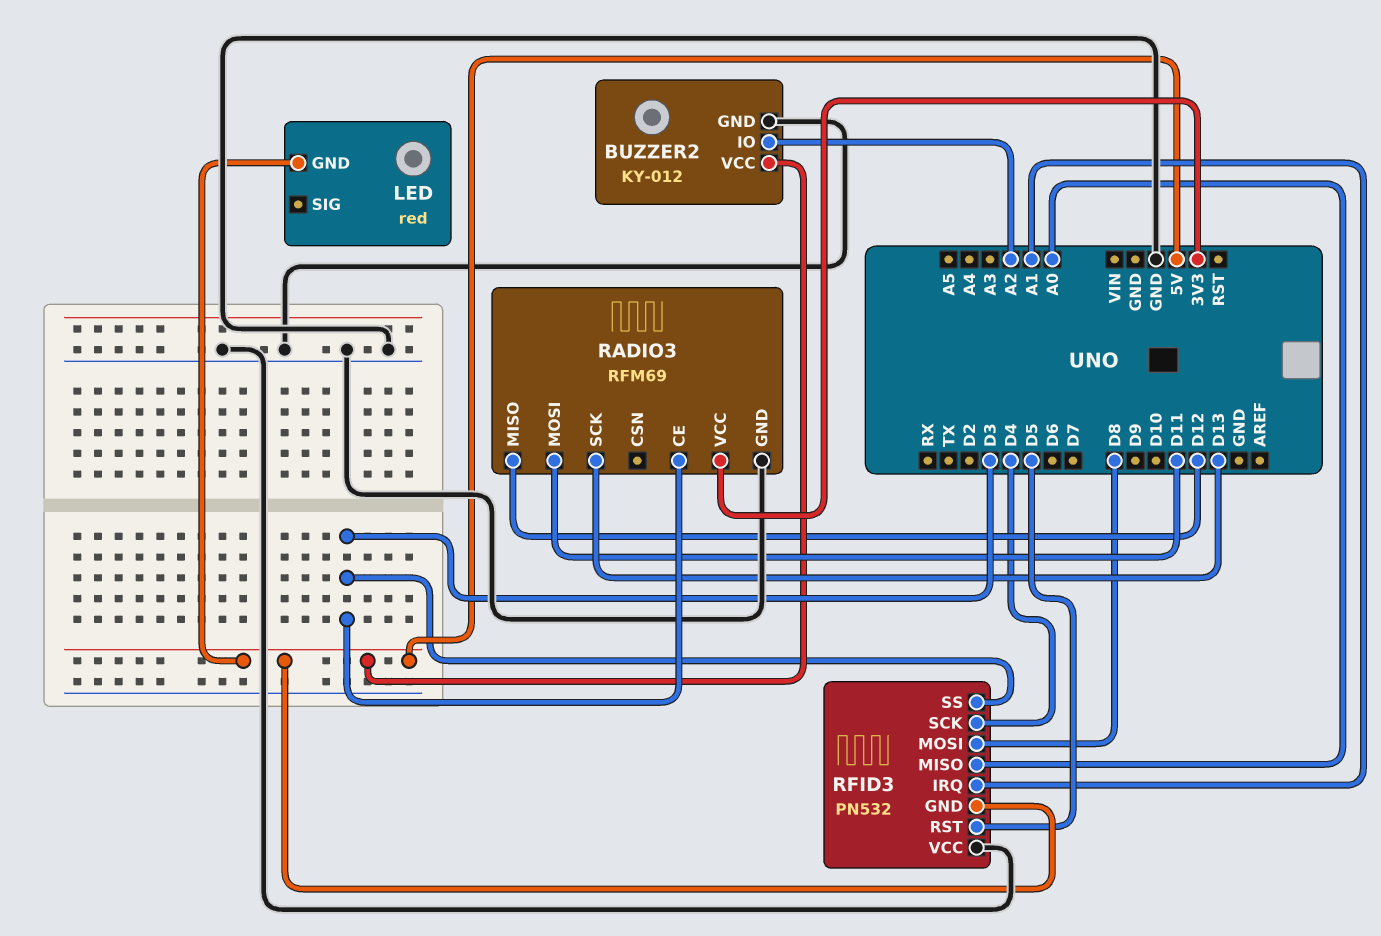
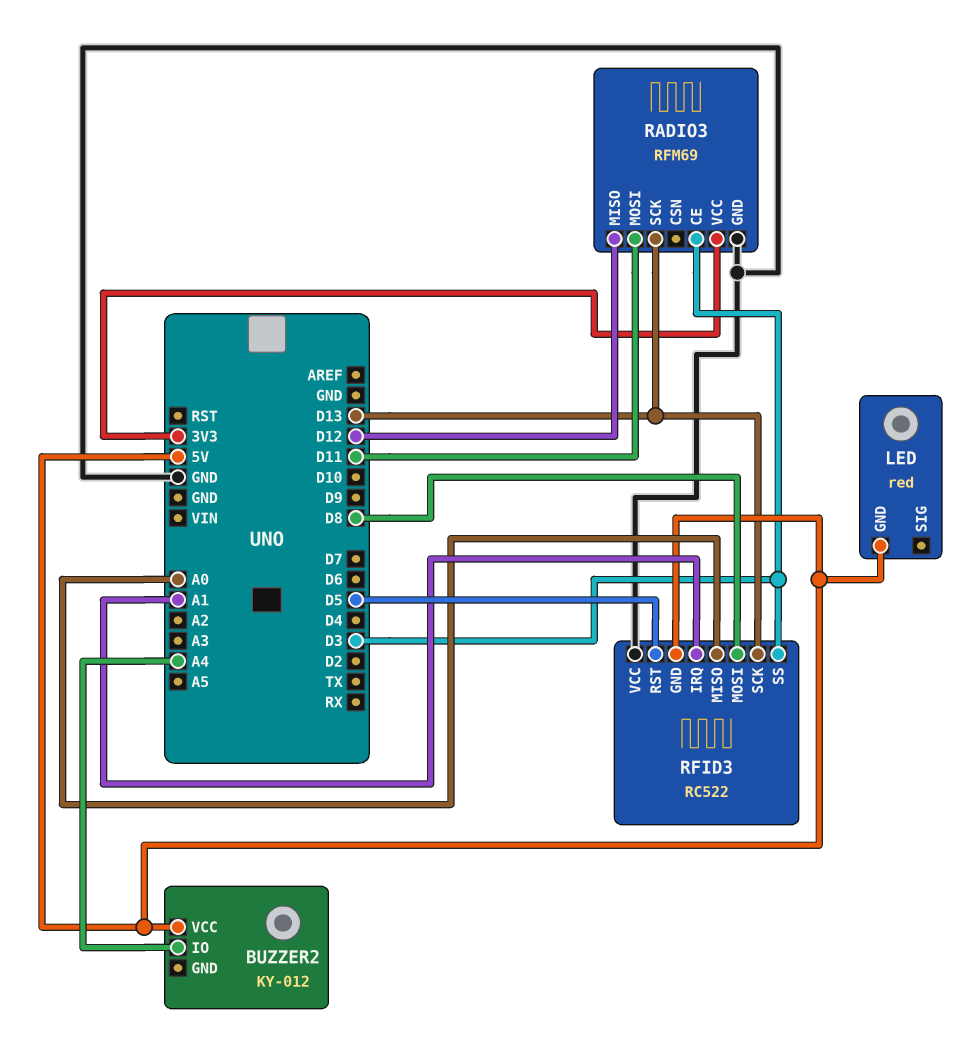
BUZZER2 pin GND: GND -> none
BUZZER2 pin IO: A2 -> A4
RFID3: PN532 -> RC522
RFID3 pin SCK: D4 -> D13

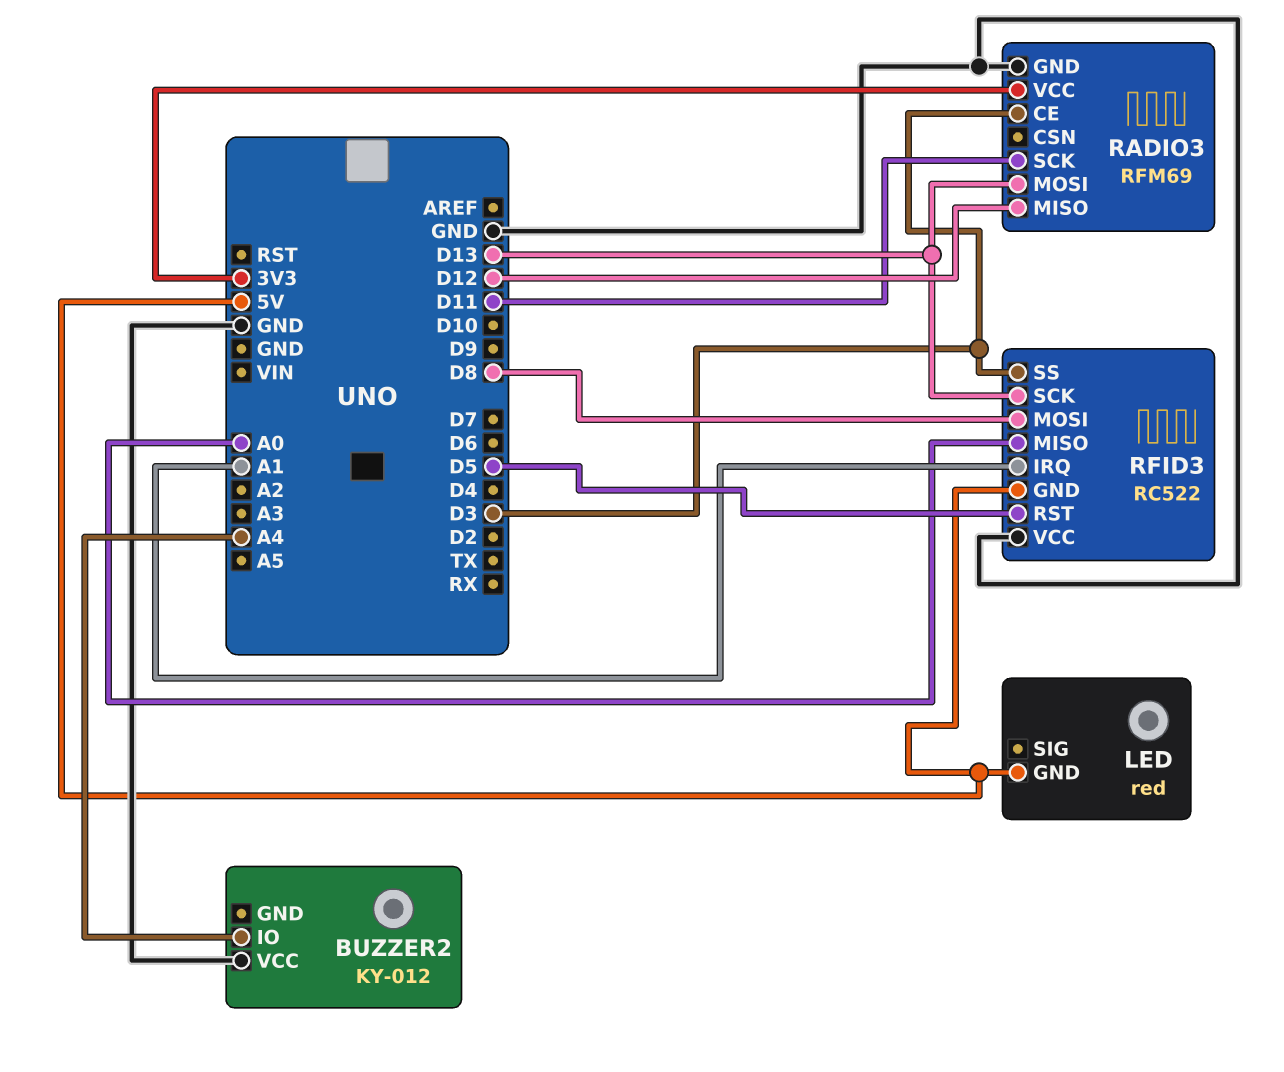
BUZZER2 pin VCC: 5V -> GND
RADIO3 pin MOSI: D11 -> D13
RADIO3 pin SCK: D13 -> D11

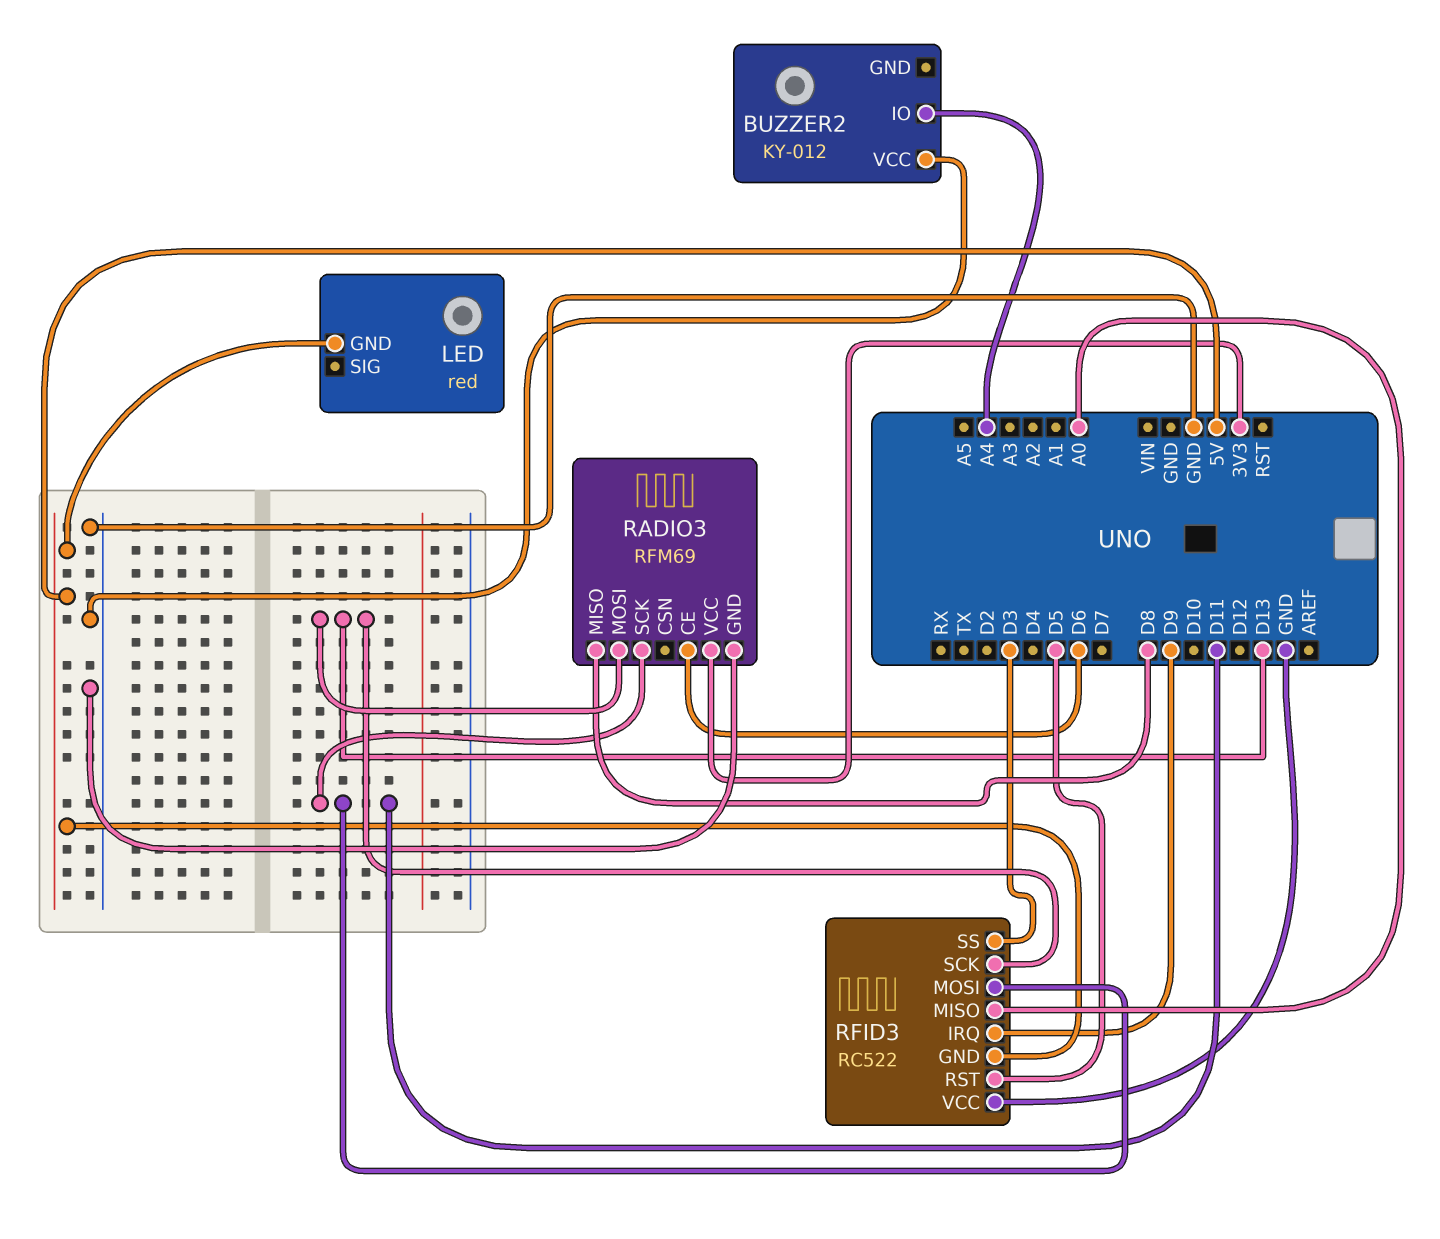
RADIO3 pin CE: D3 -> D6
RADIO3 pin MISO: D12 -> D8
RFID3 pin IRQ: A1 -> D9
RFID3 pin MOSI: D8 -> D11

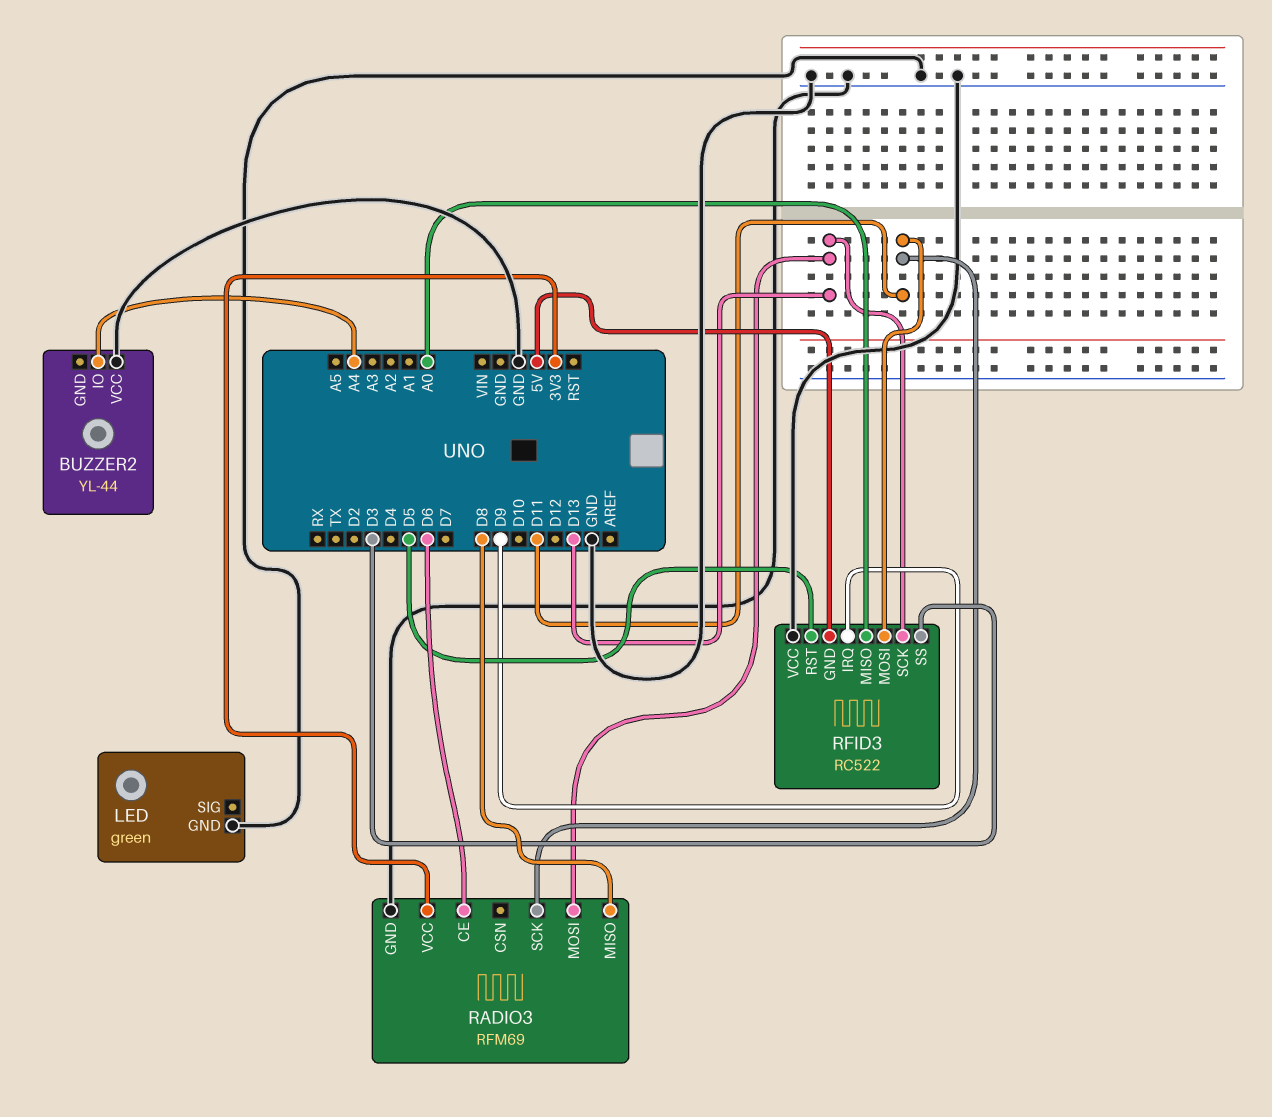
BUZZER2: KY-012 -> YL-44
LED: red -> green
LED pin GND: 5V -> GND

